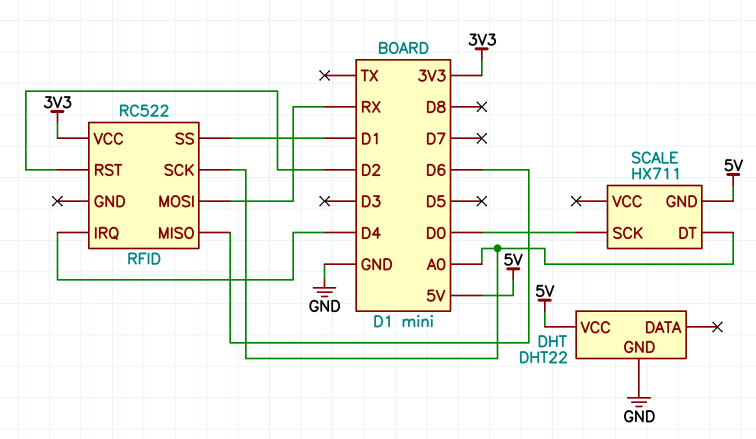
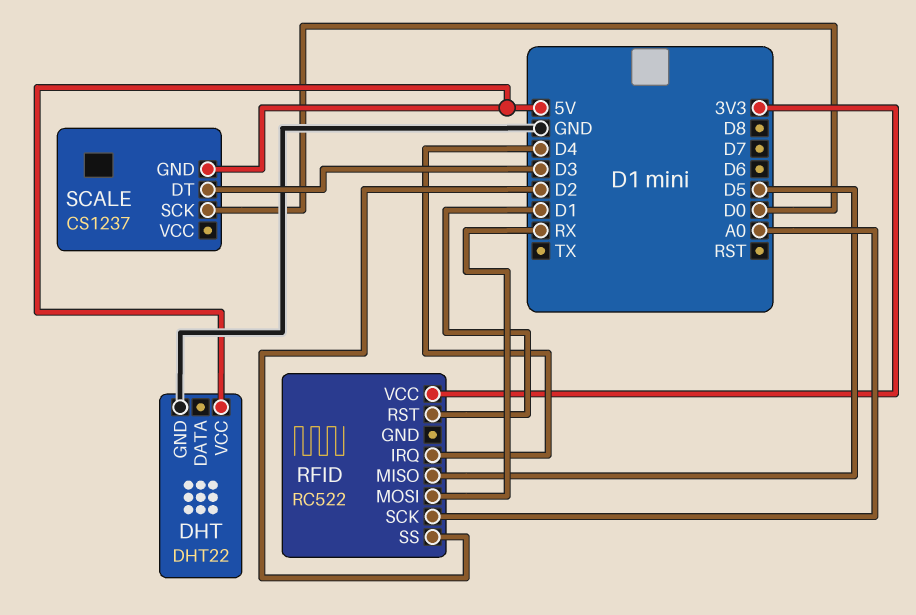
RFID pin MISO: D6 -> D5
RFID pin RST: D2 -> D1
RFID pin SS: D1 -> D2
SCALE: HX711 -> CS1237
SCALE pin DT: A0 -> D3

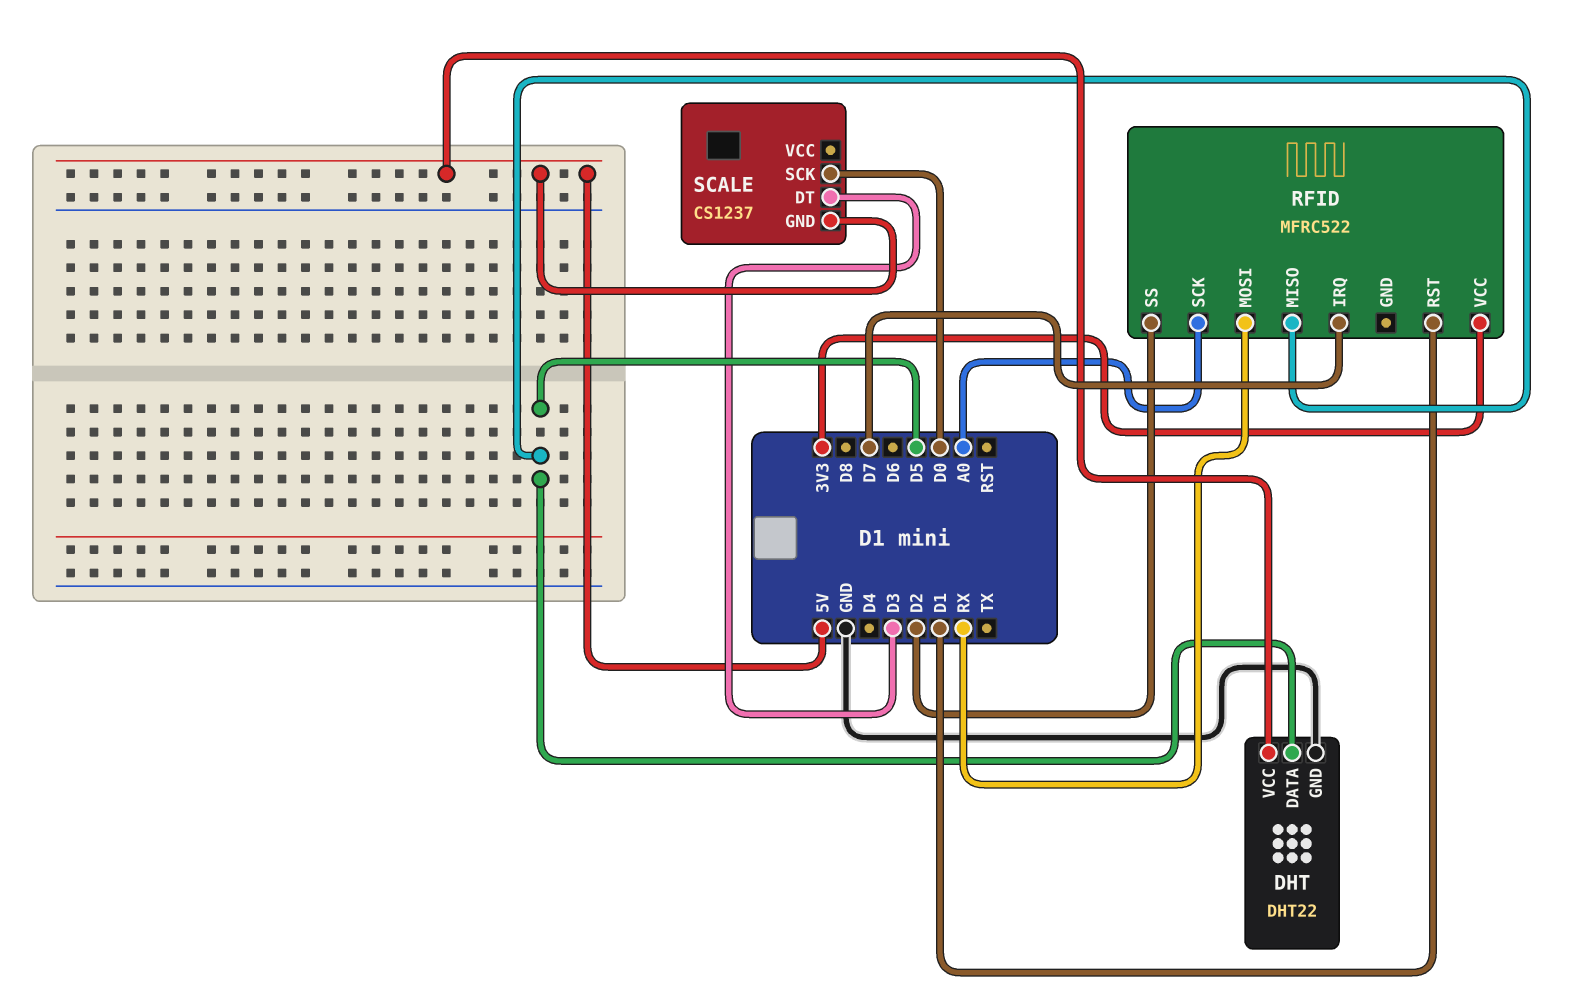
DHT pin DATA: none -> D5
RFID: RC522 -> MFRC522
RFID pin IRQ: D4 -> D7

